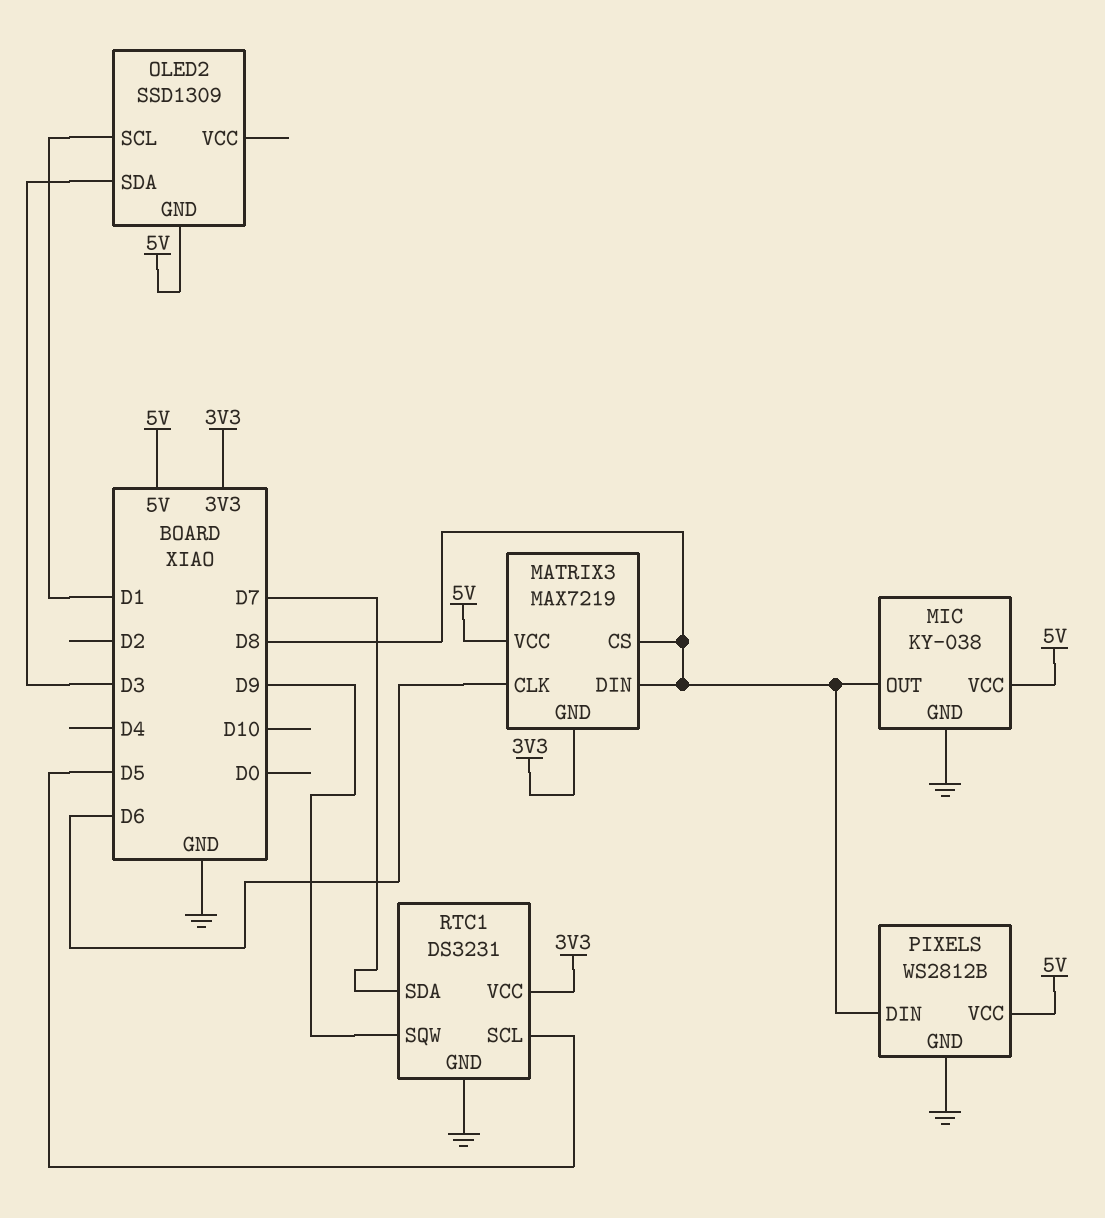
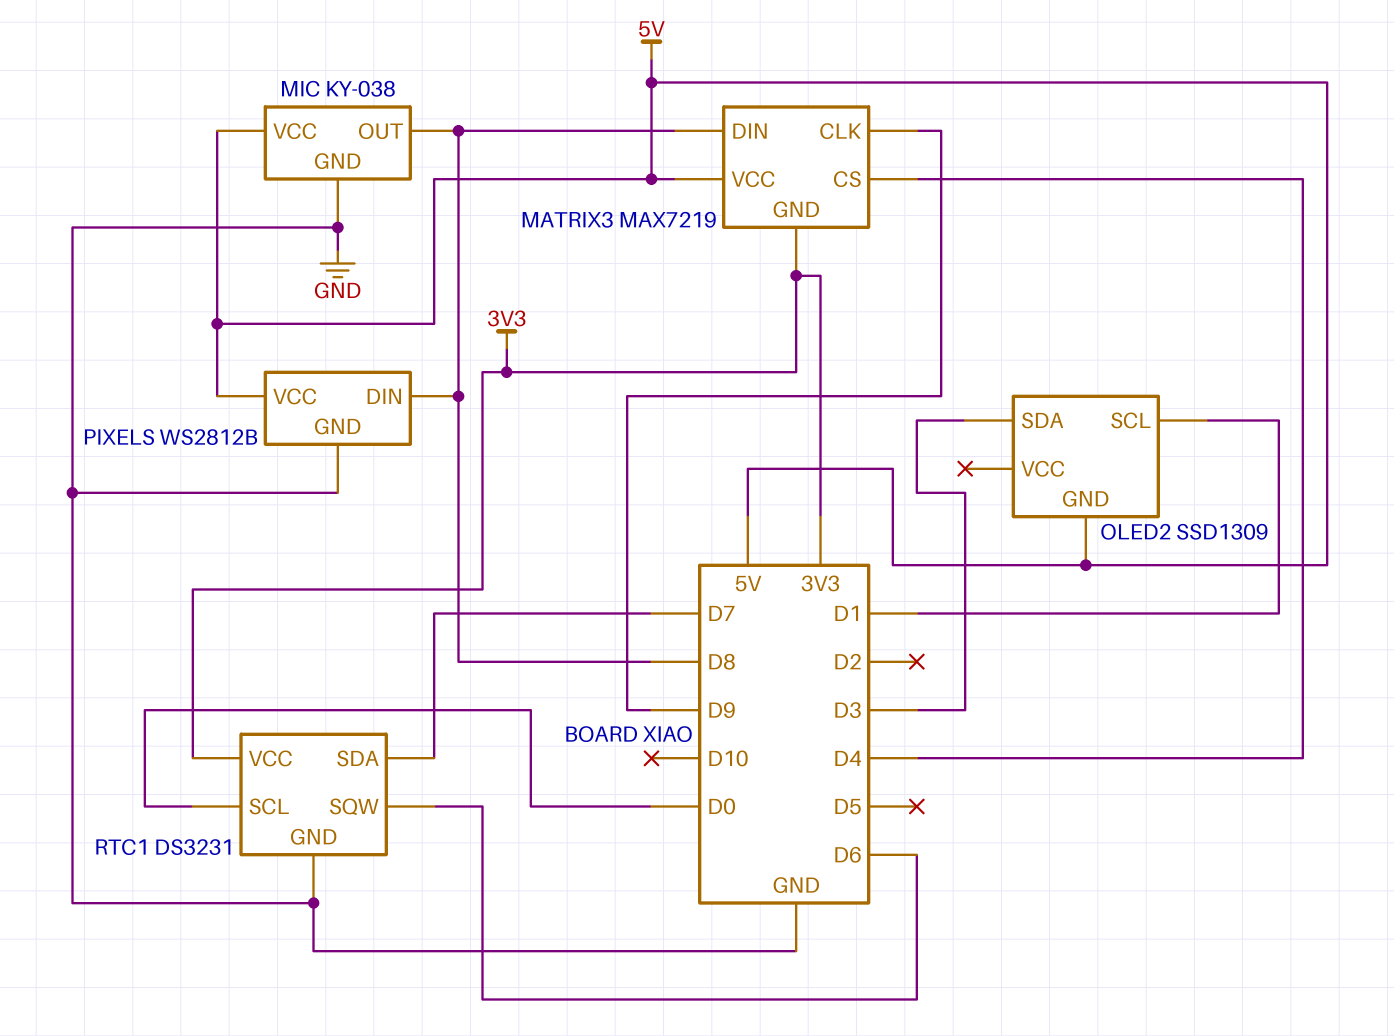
MATRIX3 pin CLK: D6 -> D9
MATRIX3 pin CS: D8 -> D4
RTC1 pin SCL: D5 -> D0
RTC1 pin SQW: D9 -> D6

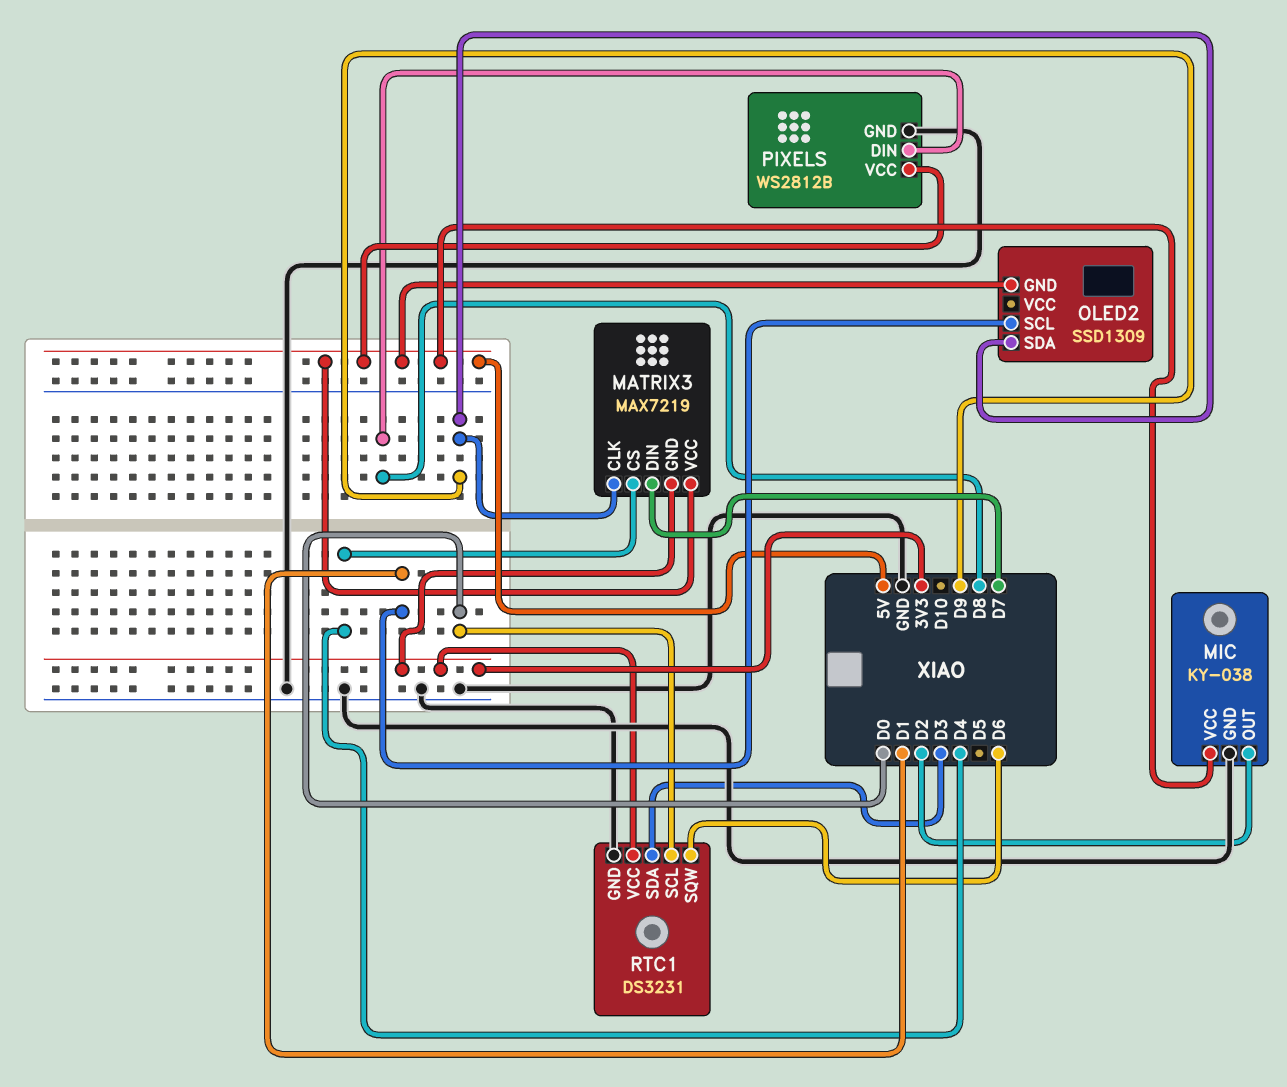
MATRIX3 pin DIN: D8 -> D7
MIC pin OUT: D8 -> D2
OLED2 pin SDA: D3 -> D9
RTC1 pin SDA: D7 -> D3

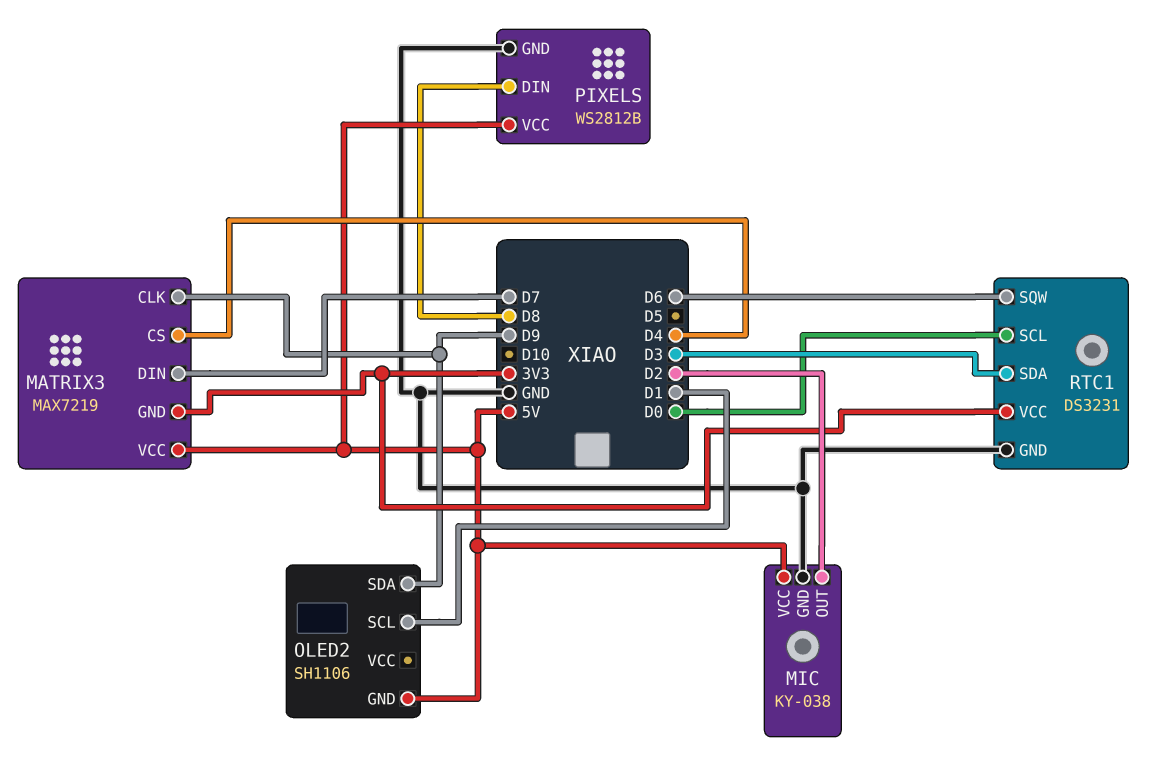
OLED2: SSD1309 -> SH1106

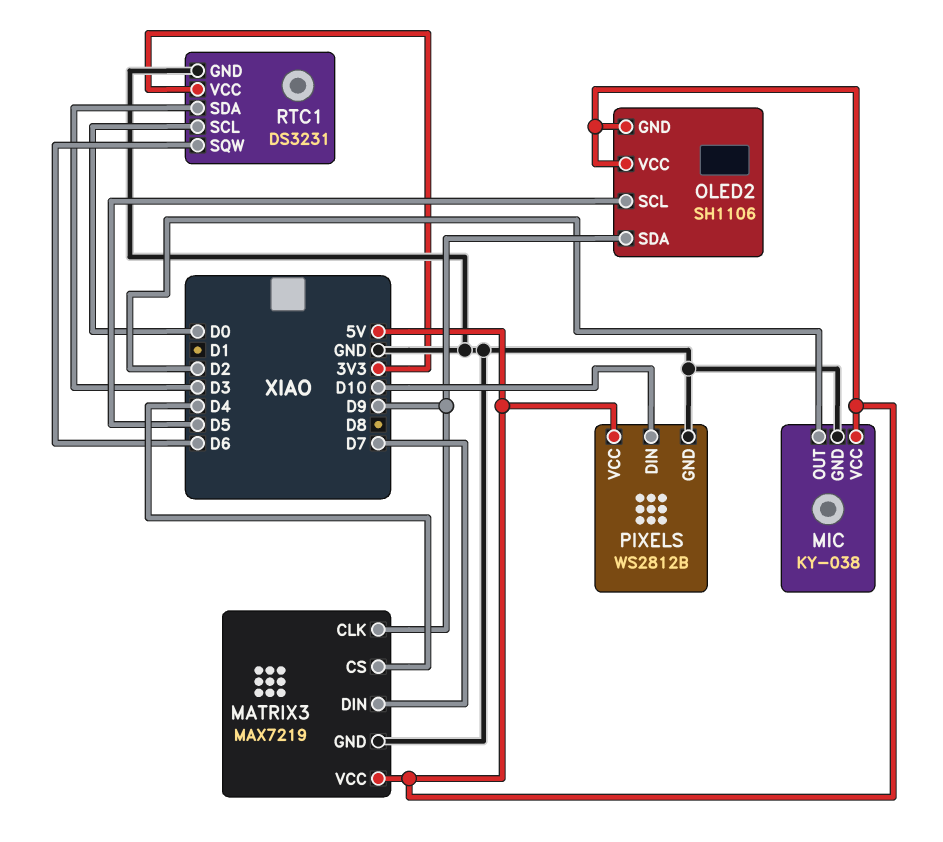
MATRIX3 pin GND: 3V3 -> GND
OLED2 pin SCL: D1 -> D5
OLED2 pin VCC: none -> 5V
PIXELS pin DIN: D8 -> D10

